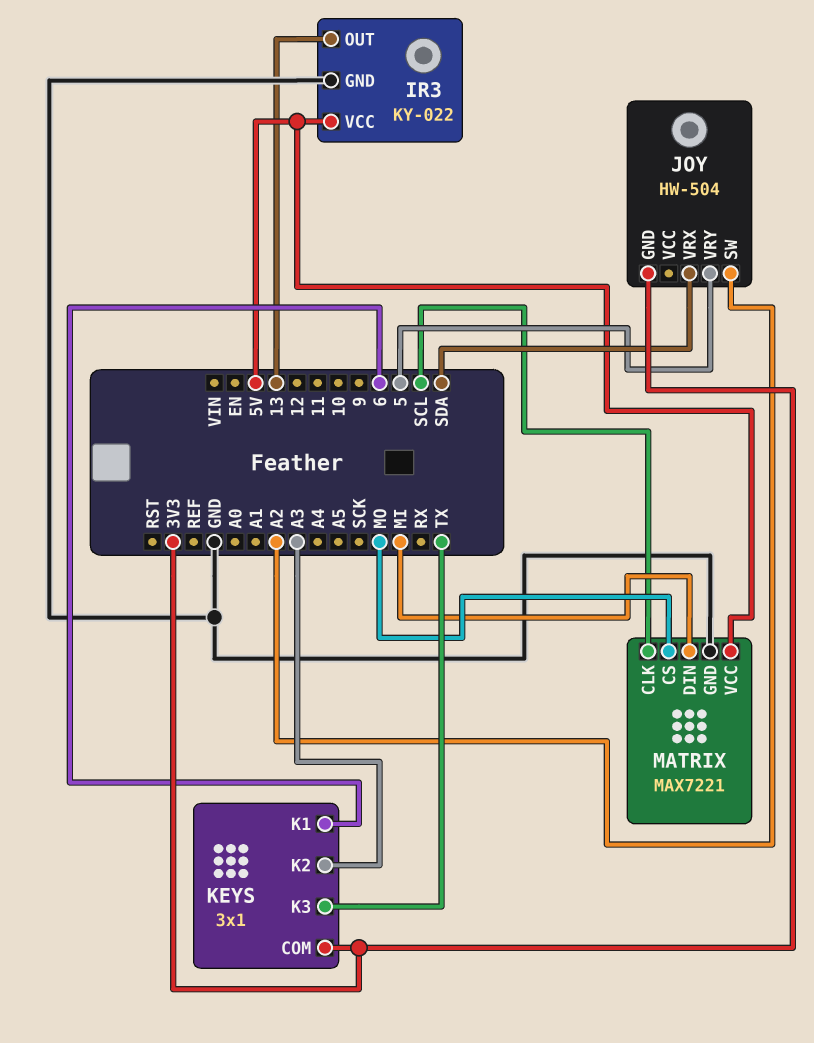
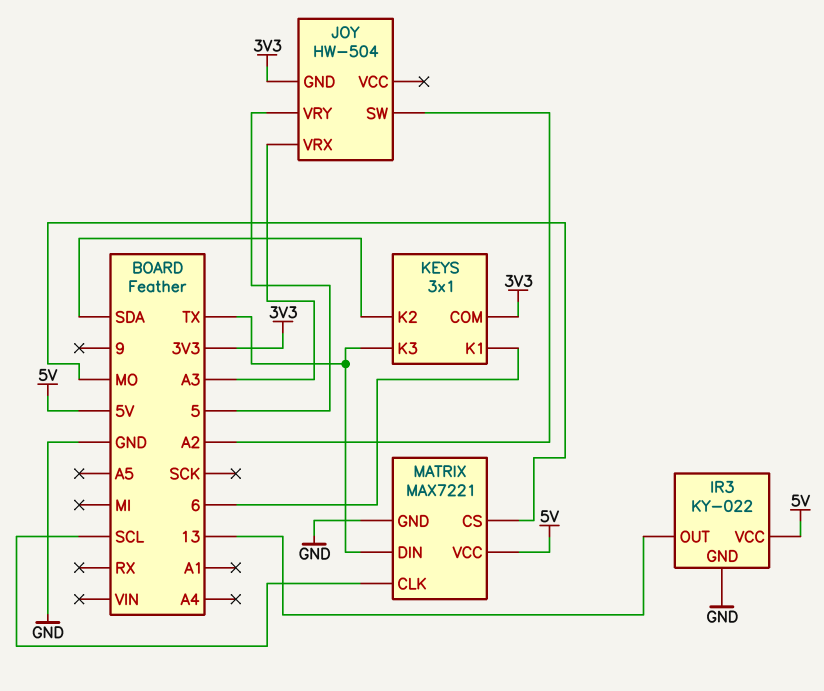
JOY pin VRX: SDA -> A3
KEYS pin K2: A3 -> SDA
MATRIX pin DIN: MI -> TX

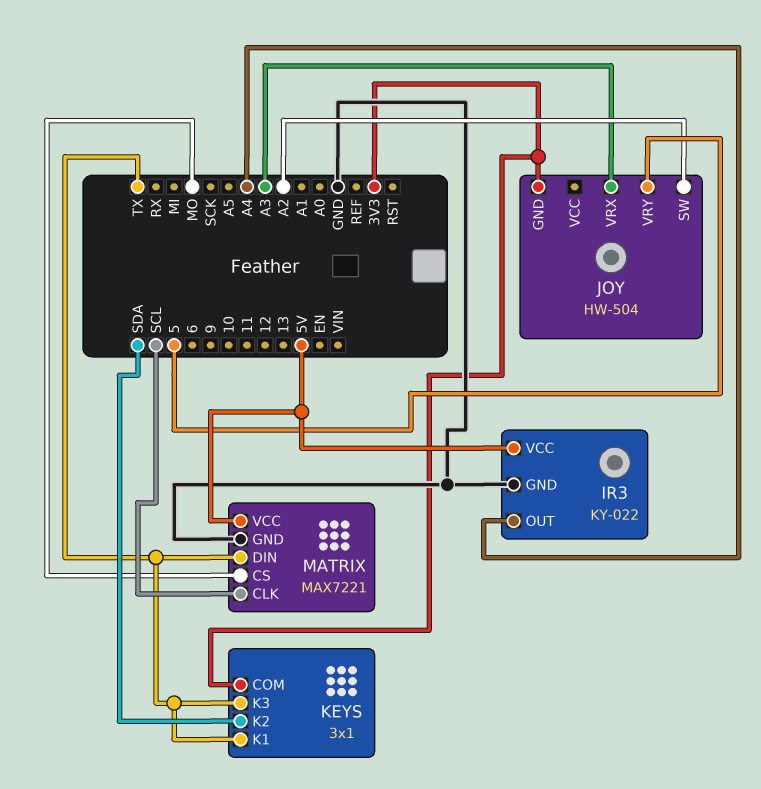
IR3 pin OUT: 13 -> A4
KEYS pin K1: 6 -> TX

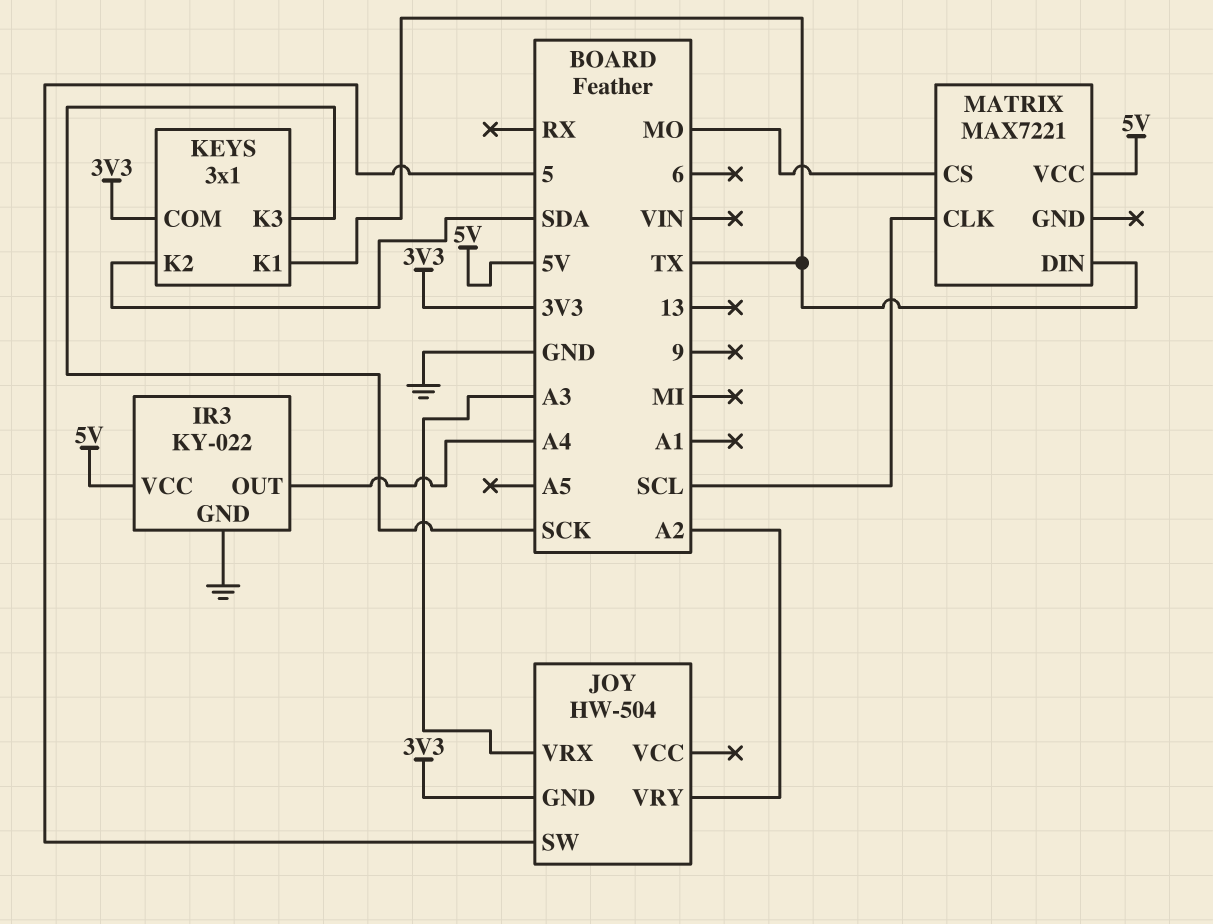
JOY pin SW: A2 -> 5
JOY pin VRY: 5 -> A2
KEYS pin K3: TX -> SCK
MATRIX pin GND: GND -> none

